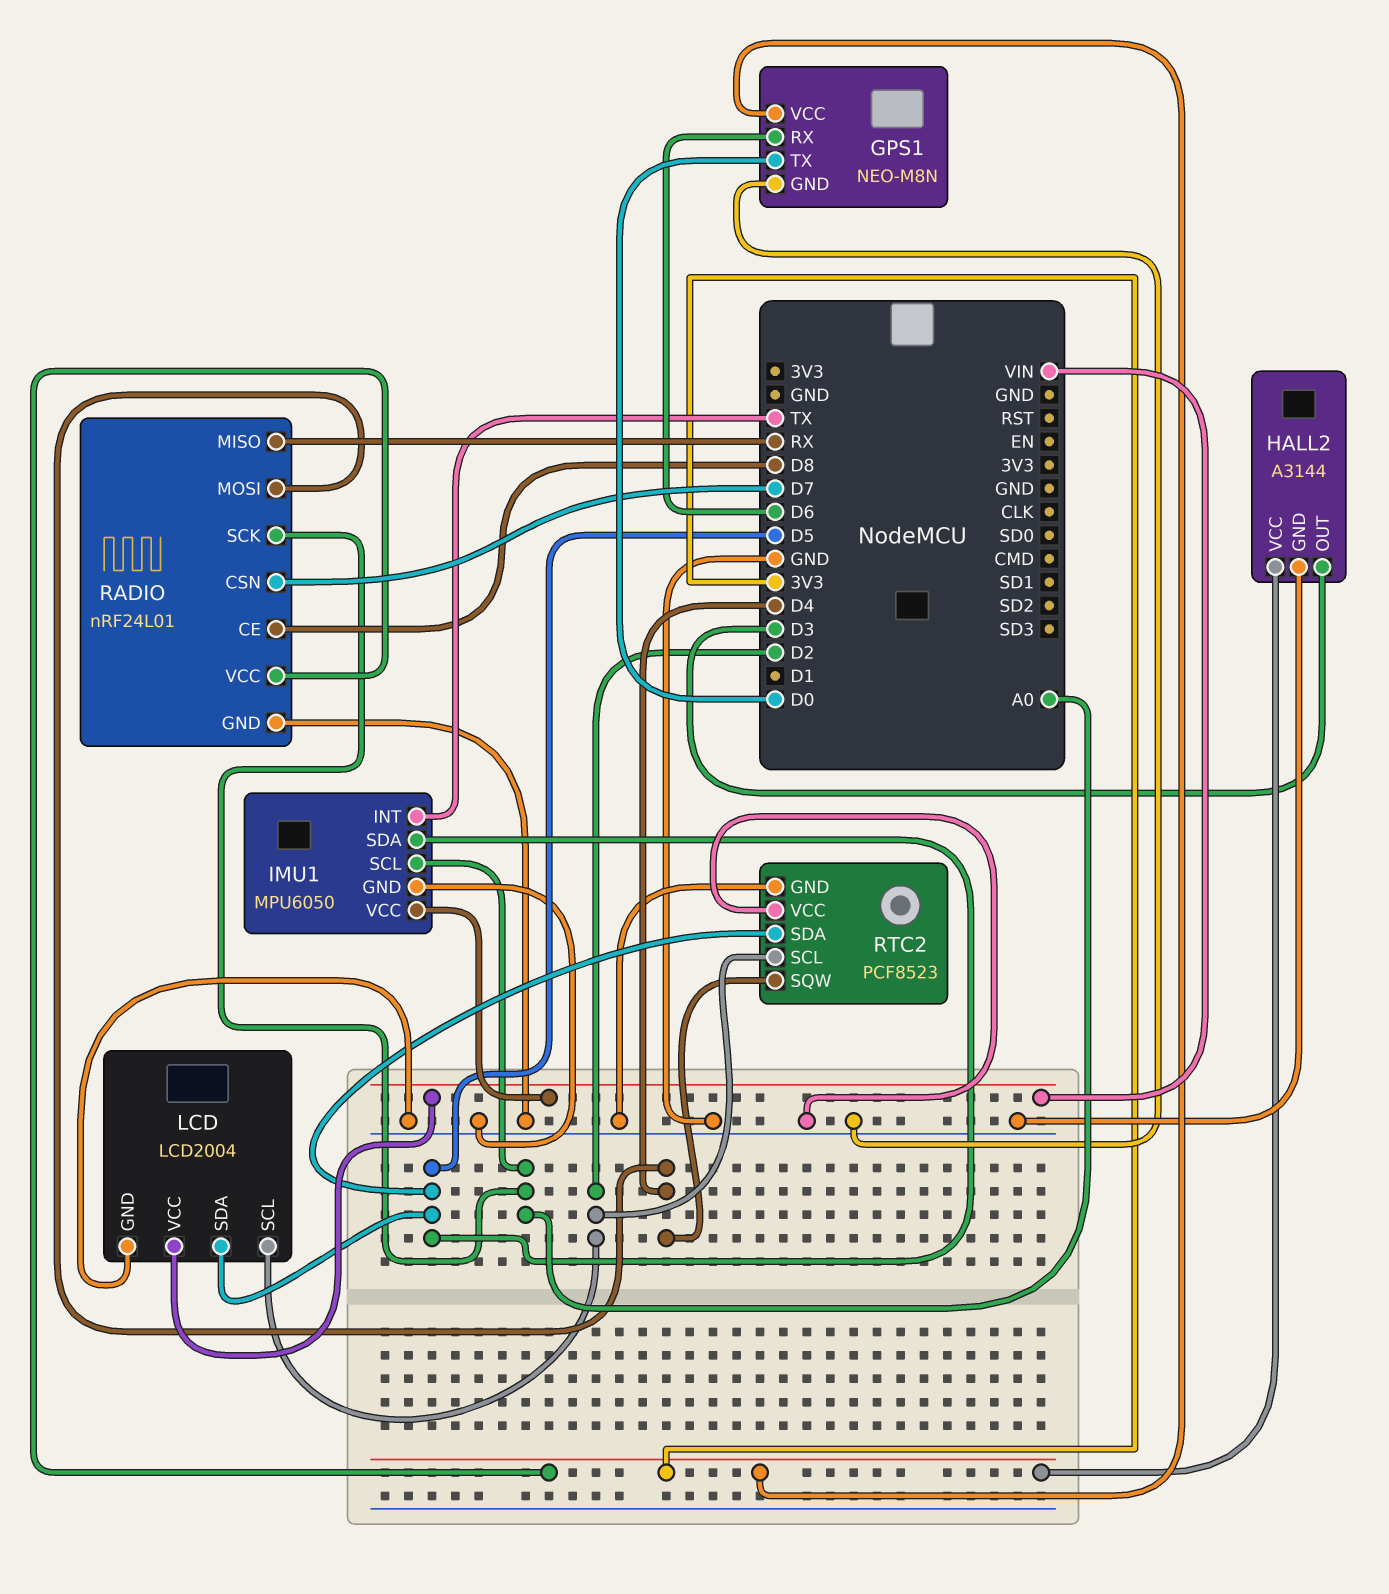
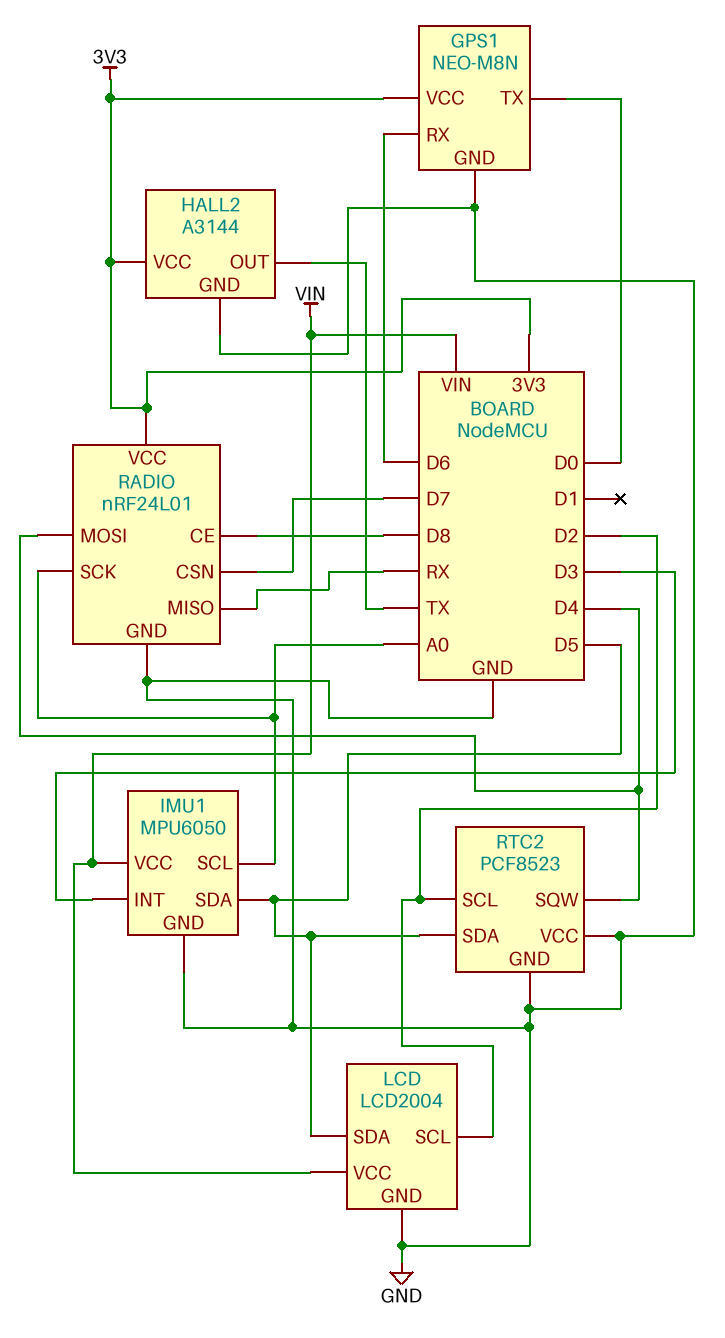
HALL2 pin OUT: D3 -> TX
IMU1 pin INT: TX -> D3

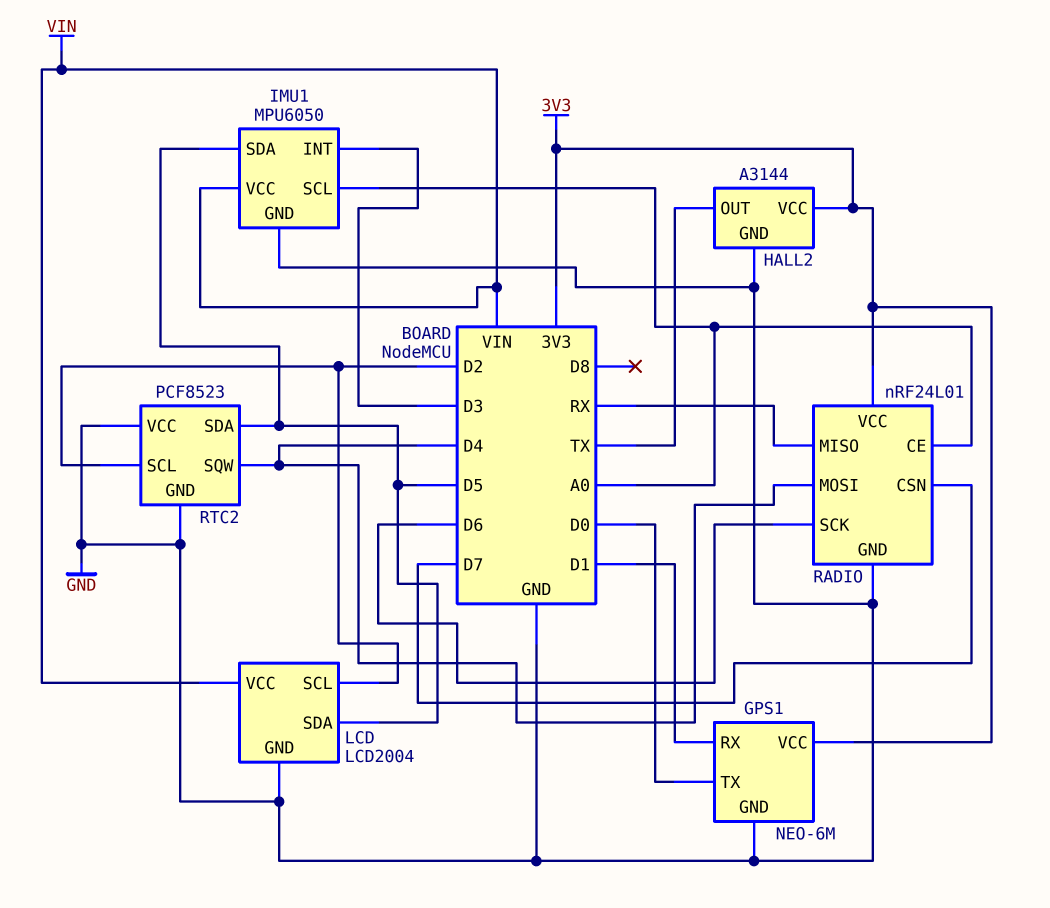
GPS1: NEO-M8N -> NEO-6M
GPS1 pin RX: D6 -> D1
RADIO pin CE: D8 -> A0
RADIO pin SCK: A0 -> D6

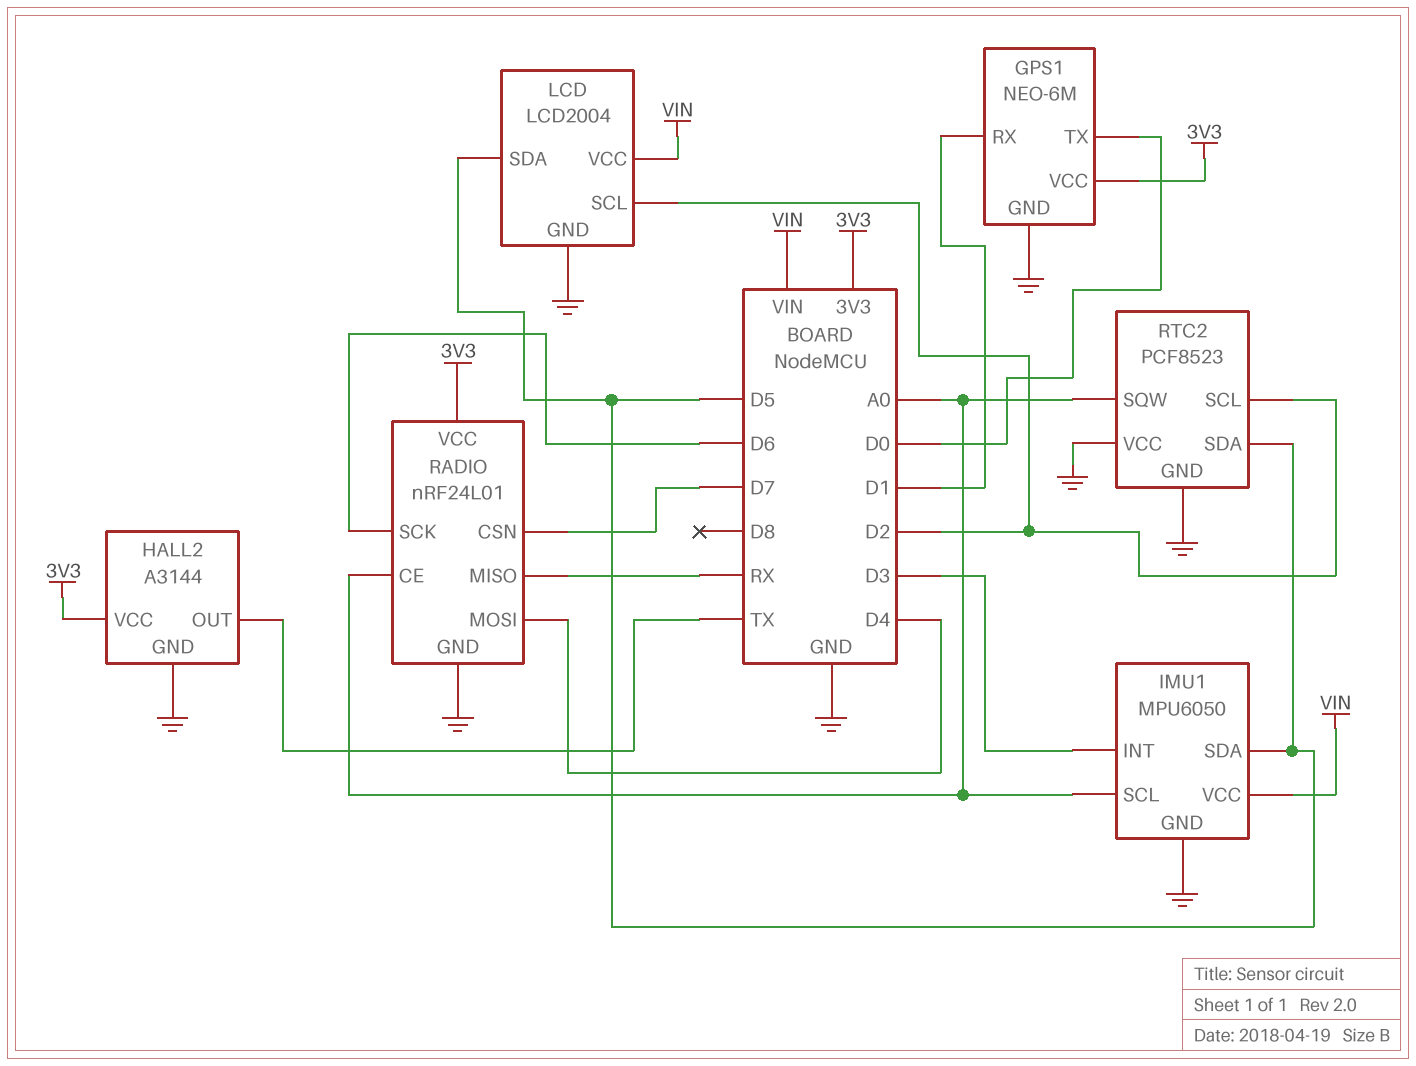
RTC2 pin SQW: D4 -> A0

